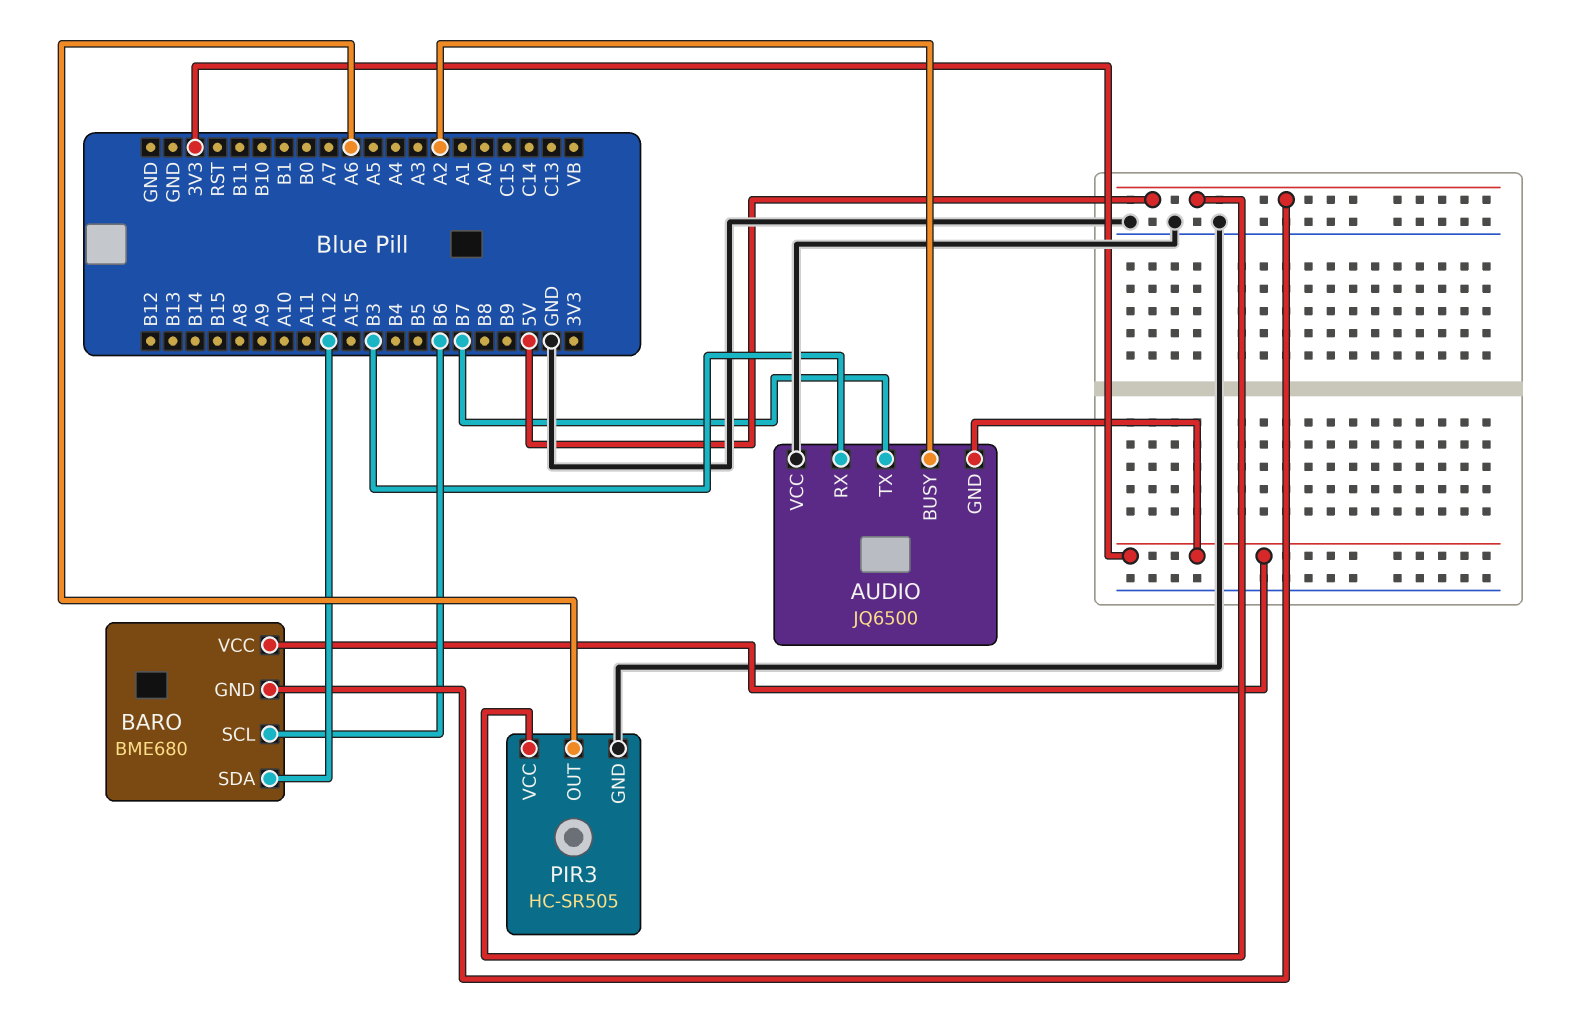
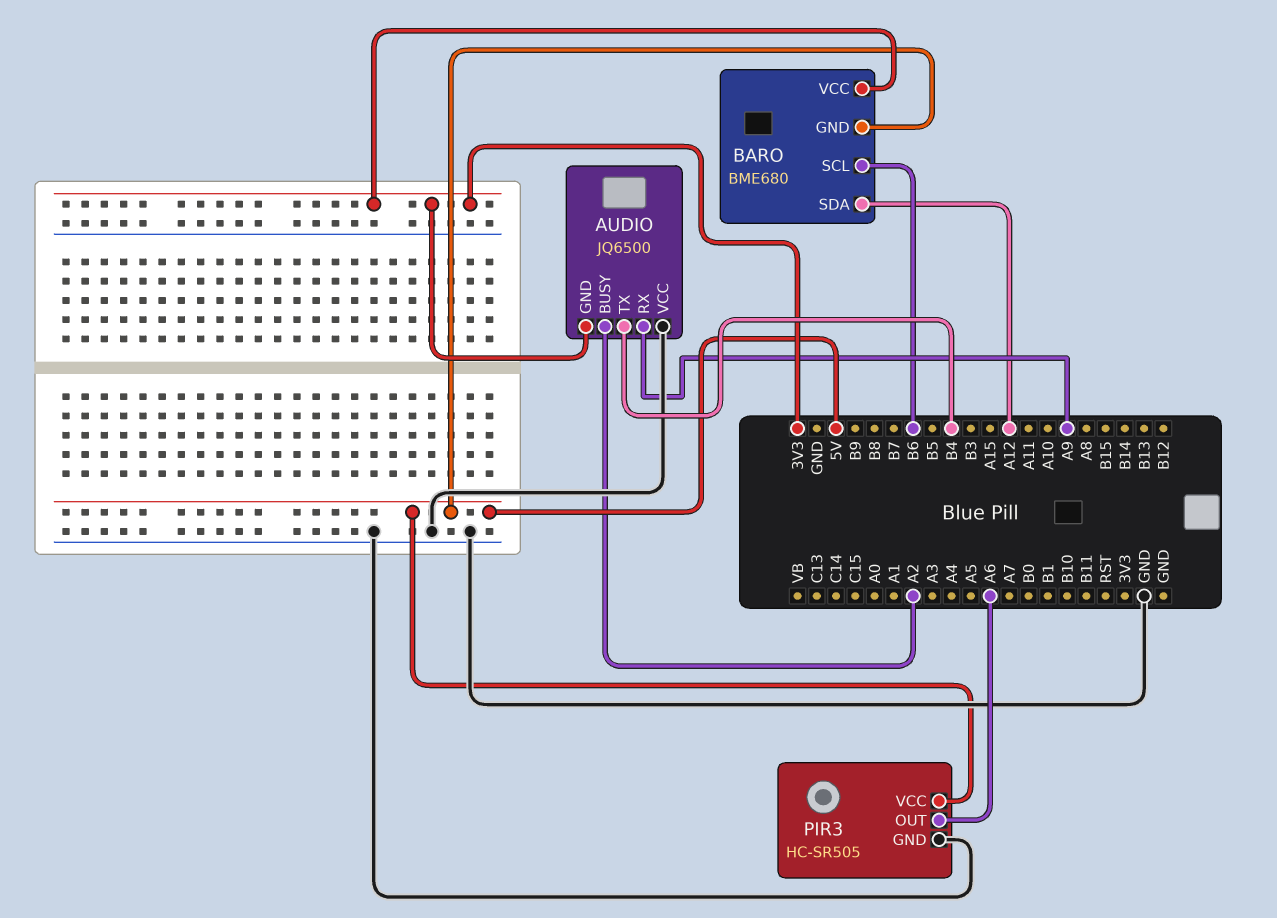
AUDIO pin RX: B3 -> A9
AUDIO pin TX: B7 -> B4

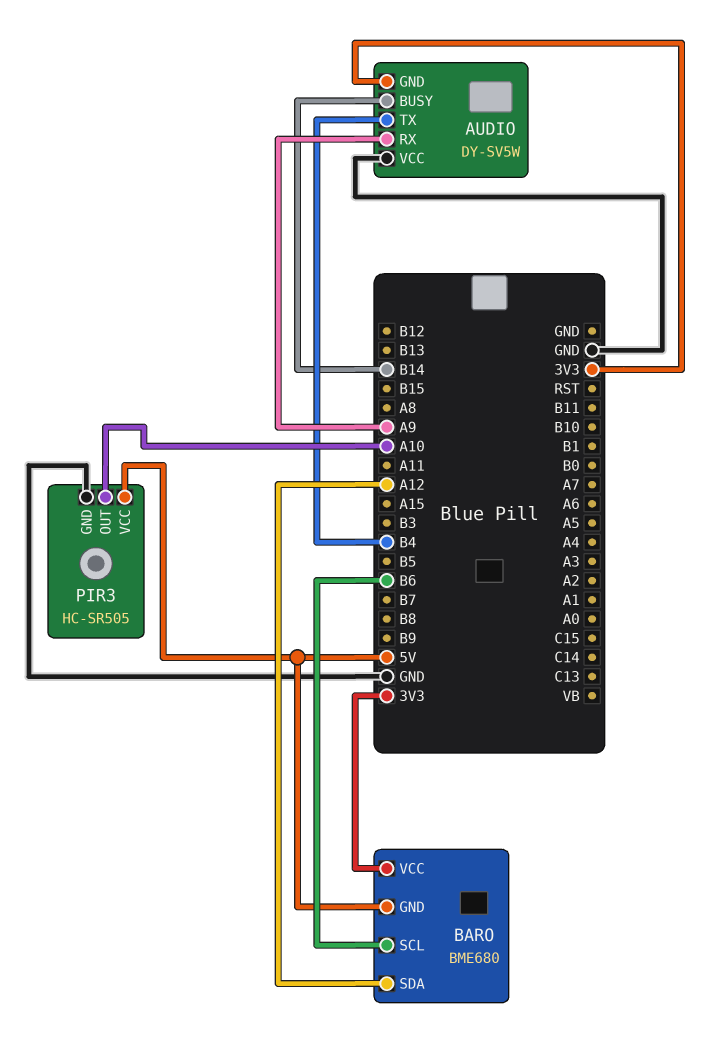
AUDIO: JQ6500 -> DY-SV5W
AUDIO pin BUSY: A2 -> B14
PIR3 pin OUT: A6 -> A10

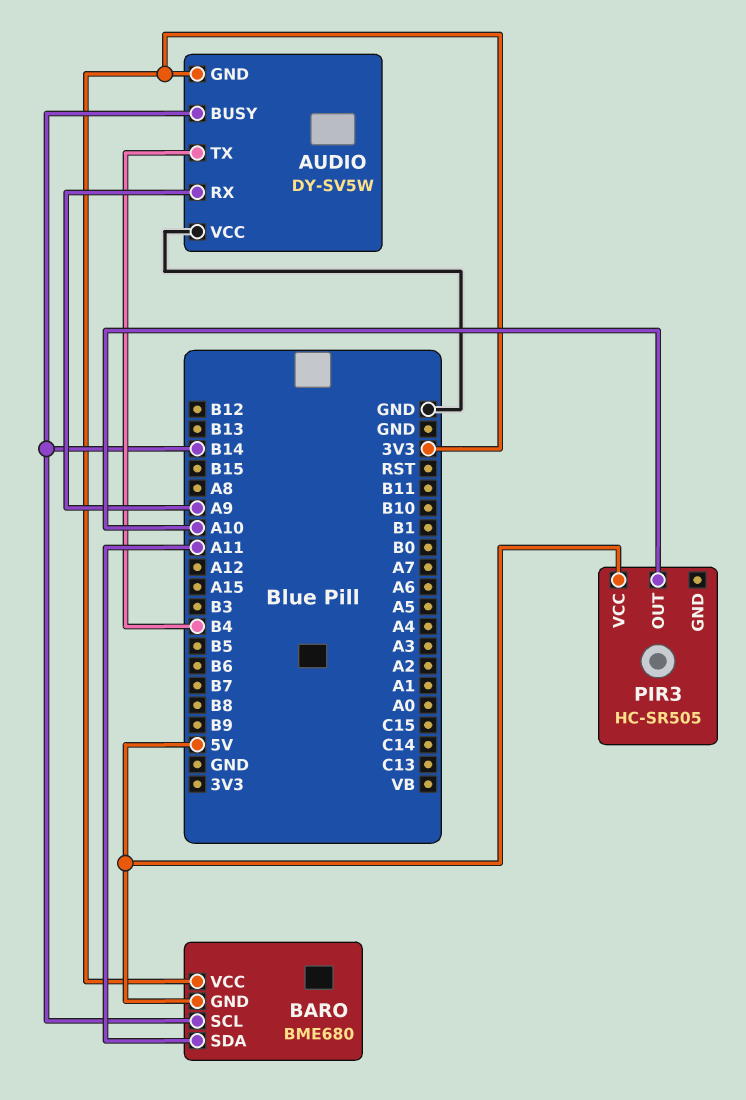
BARO pin SCL: B6 -> B14
BARO pin SDA: A12 -> A11
PIR3 pin GND: GND -> none

